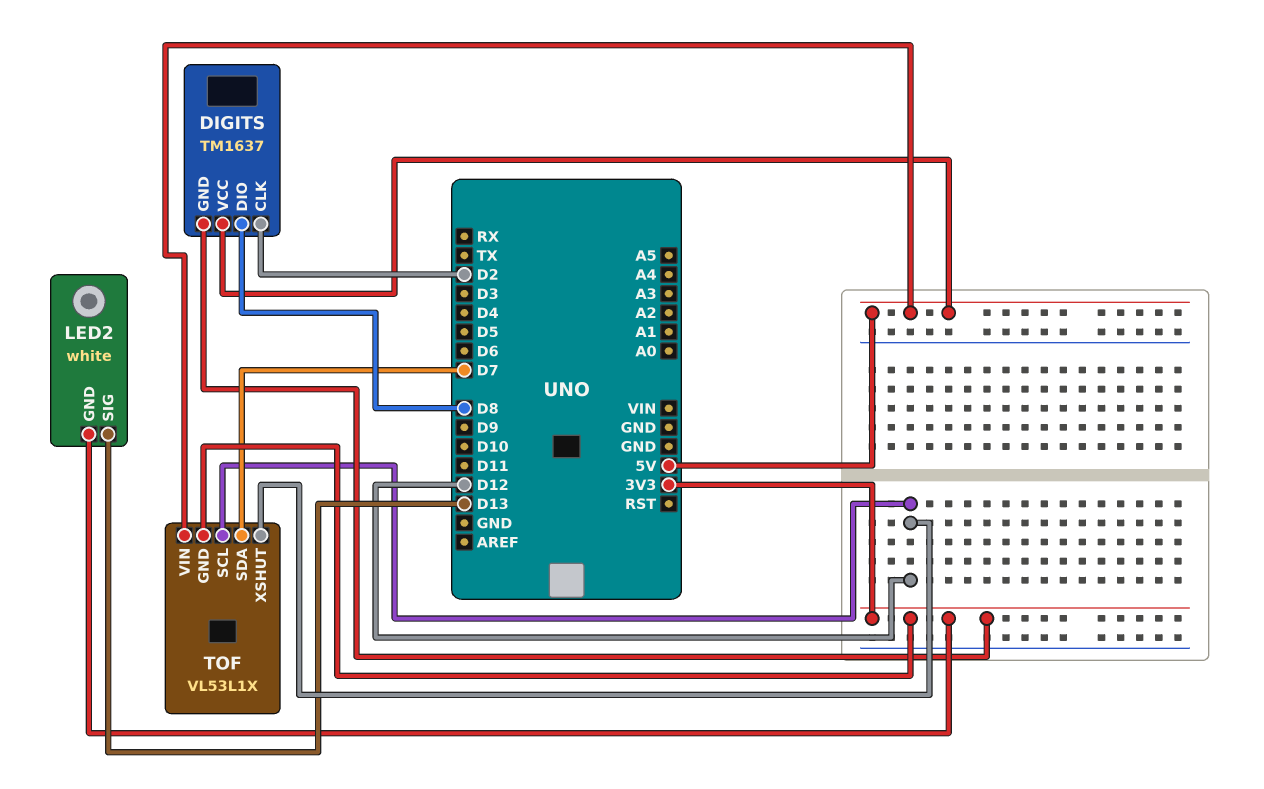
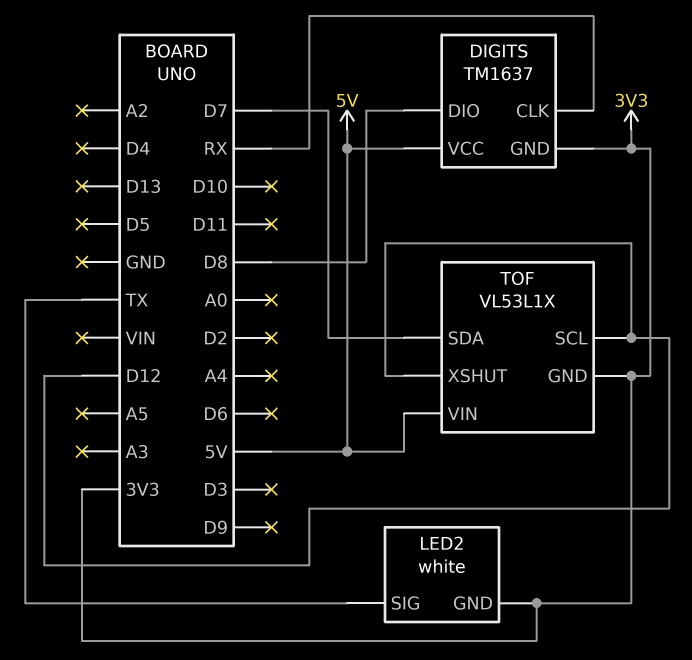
DIGITS pin CLK: D2 -> RX
LED2 pin SIG: D13 -> TX

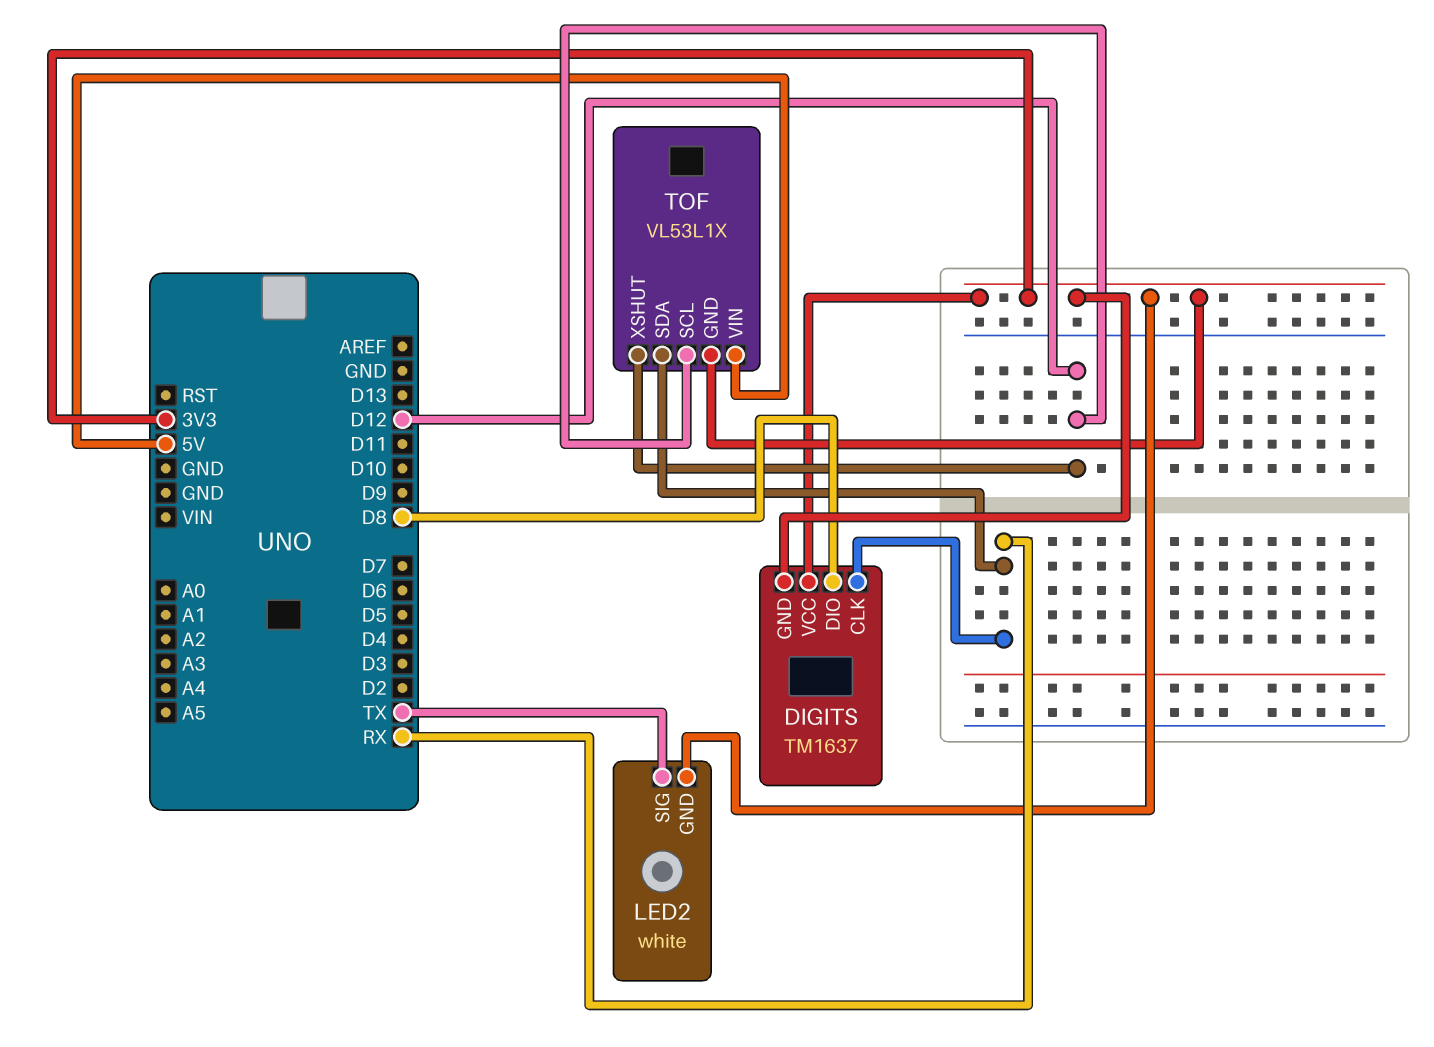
DIGITS pin VCC: 5V -> 3V3
TOF pin SDA: D7 -> RX

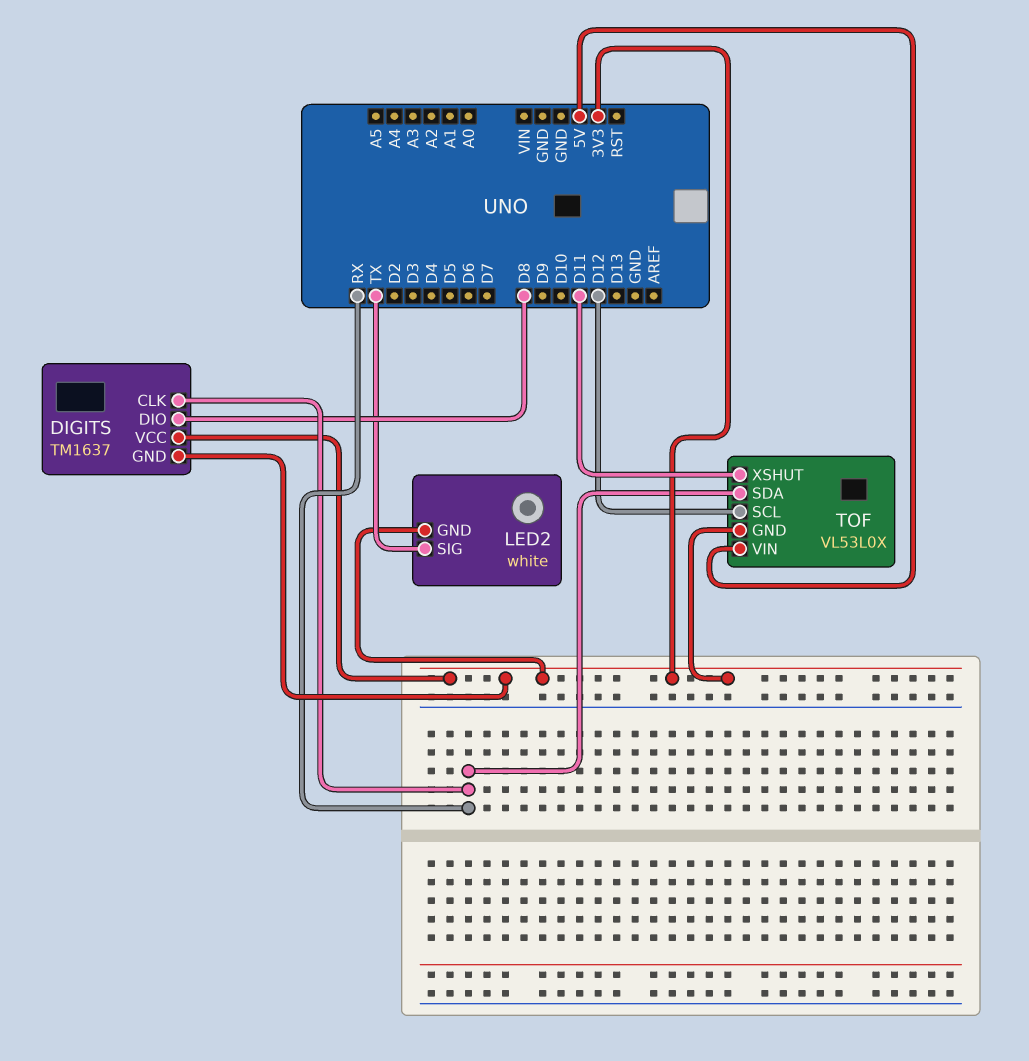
TOF: VL53L1X -> VL53L0X
TOF pin XSHUT: D12 -> D11

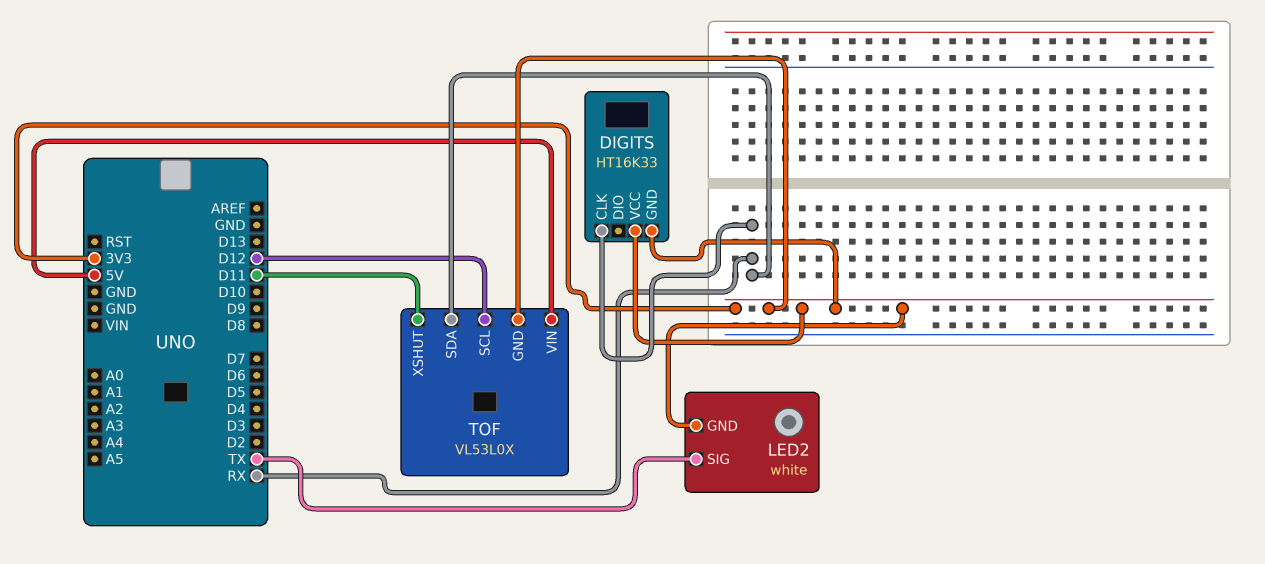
DIGITS: TM1637 -> HT16K33
DIGITS pin DIO: D8 -> none

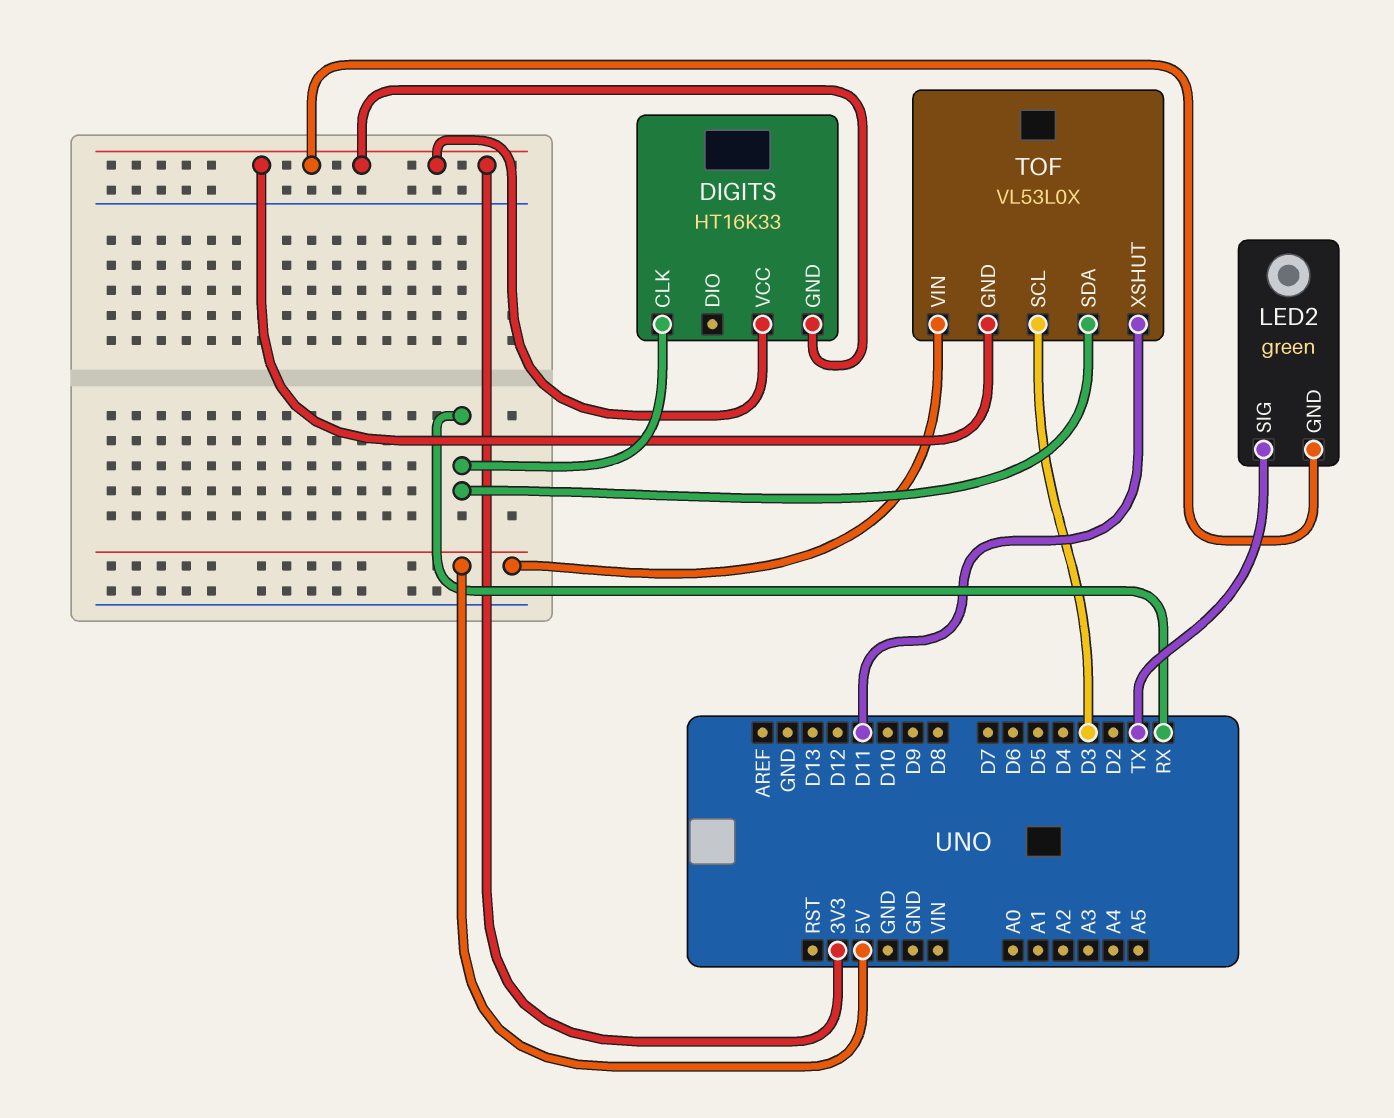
LED2: white -> green
TOF pin SCL: D12 -> D3

